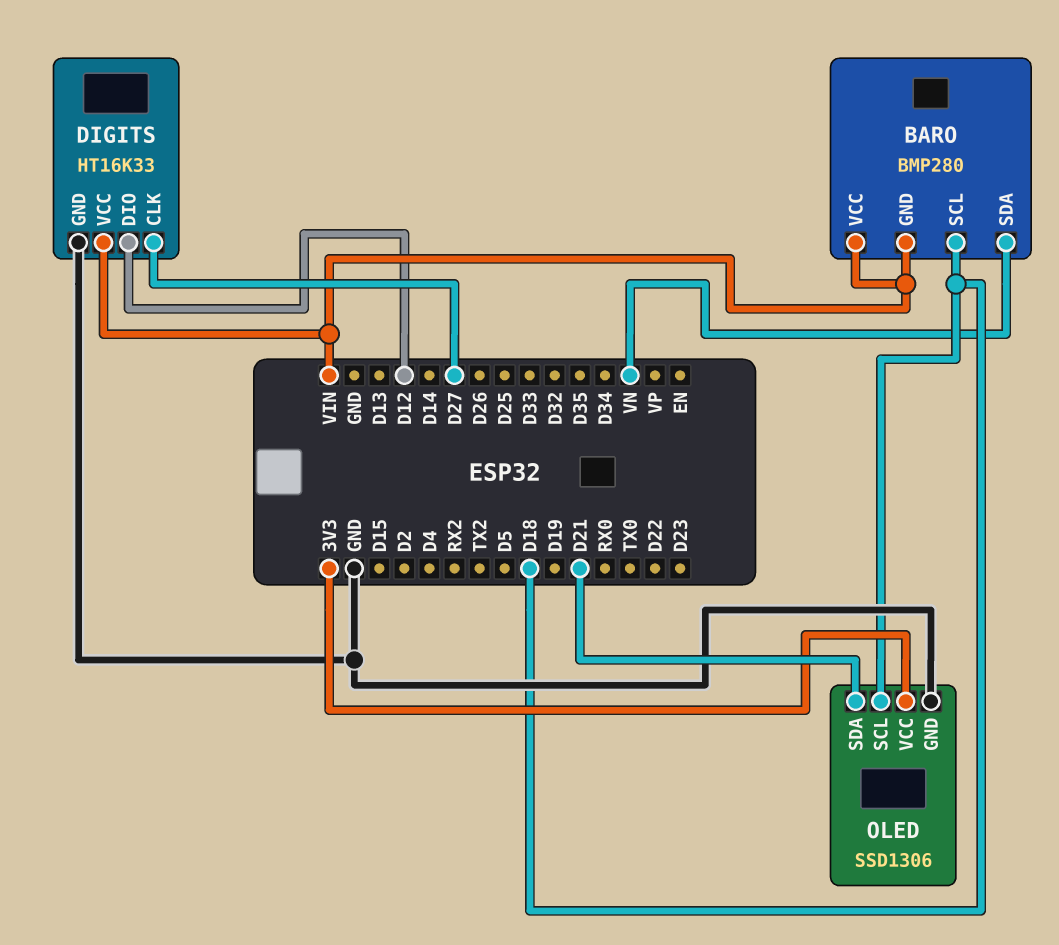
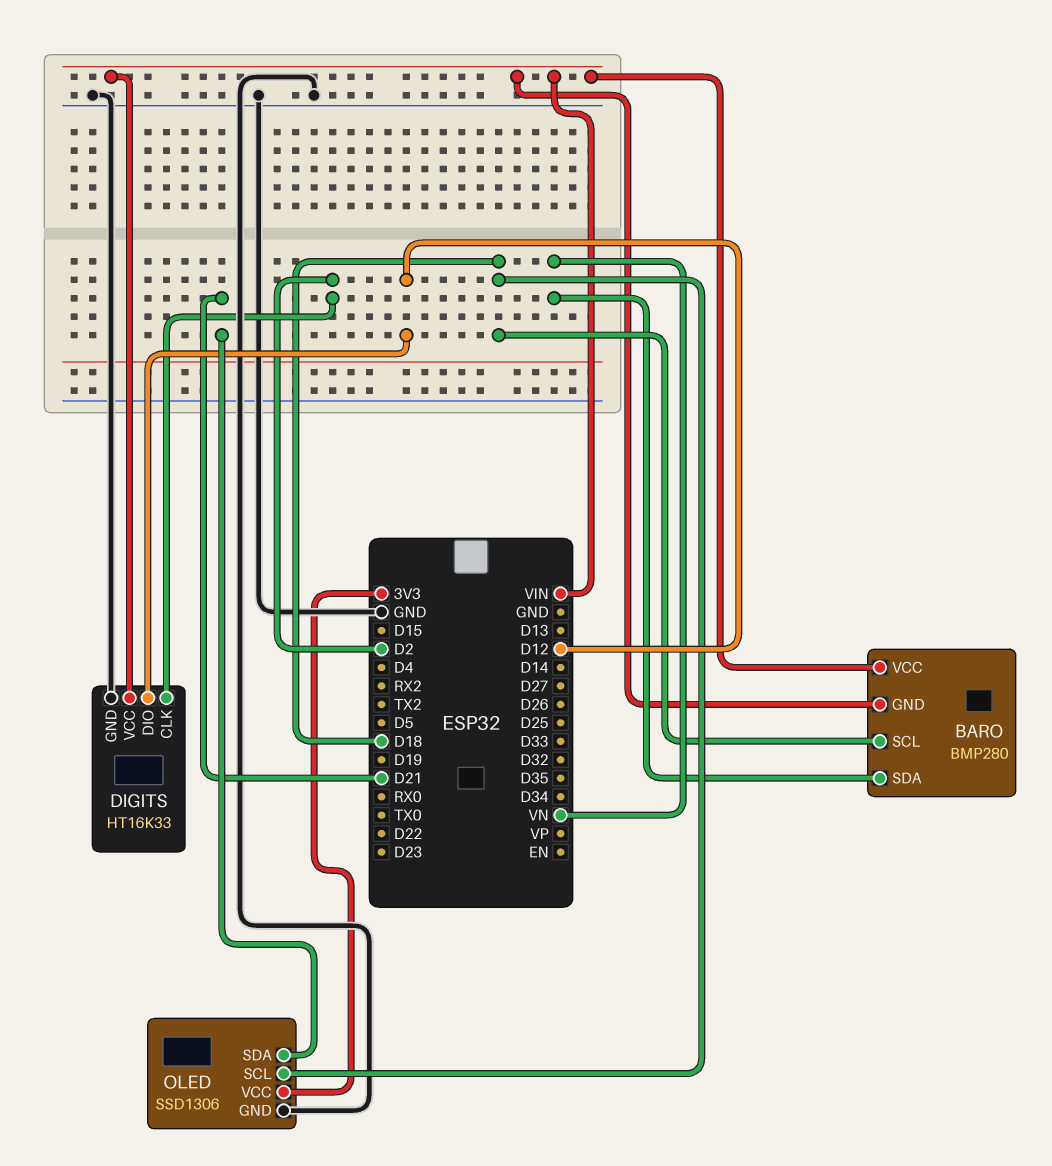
DIGITS pin CLK: D27 -> D2

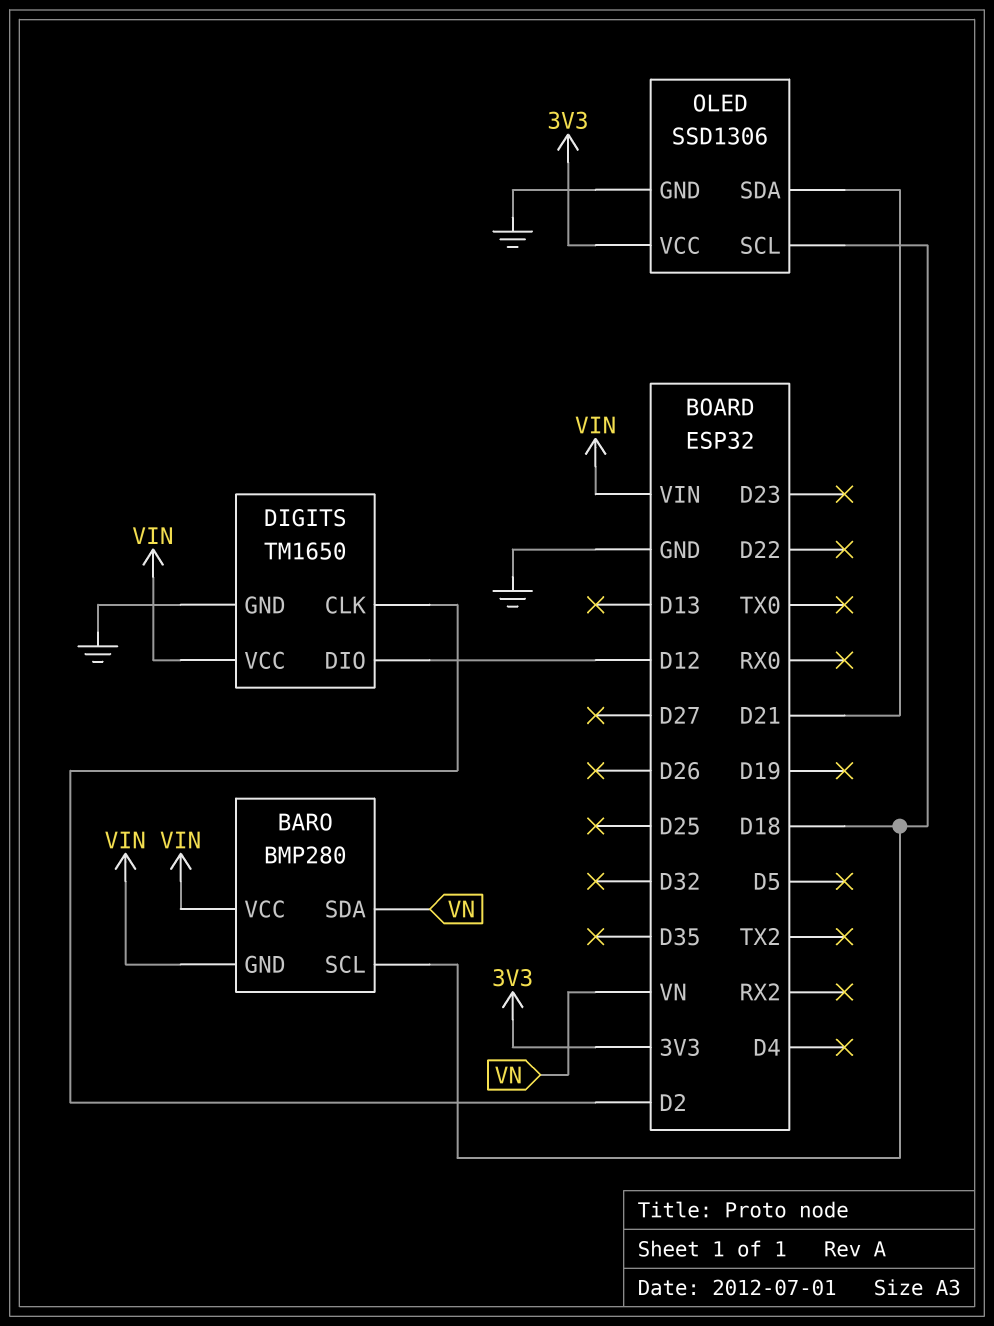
DIGITS: HT16K33 -> TM1650

